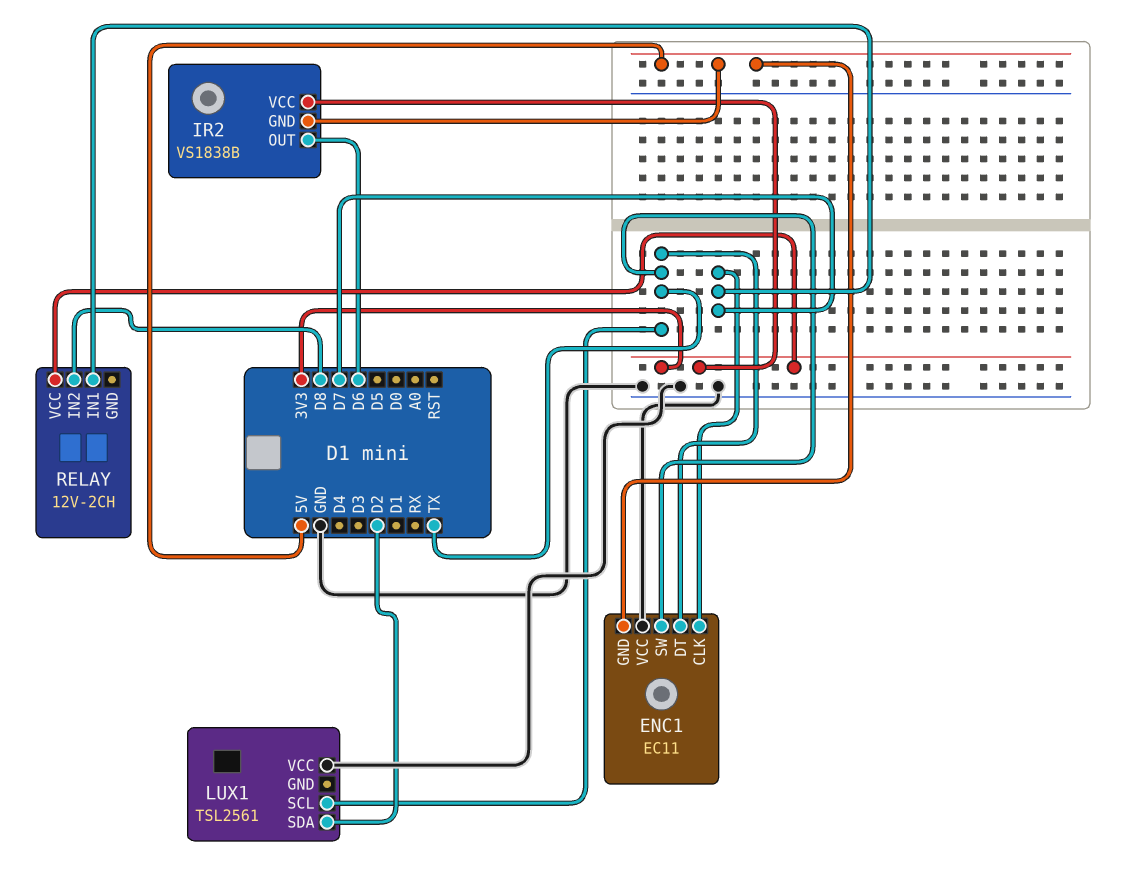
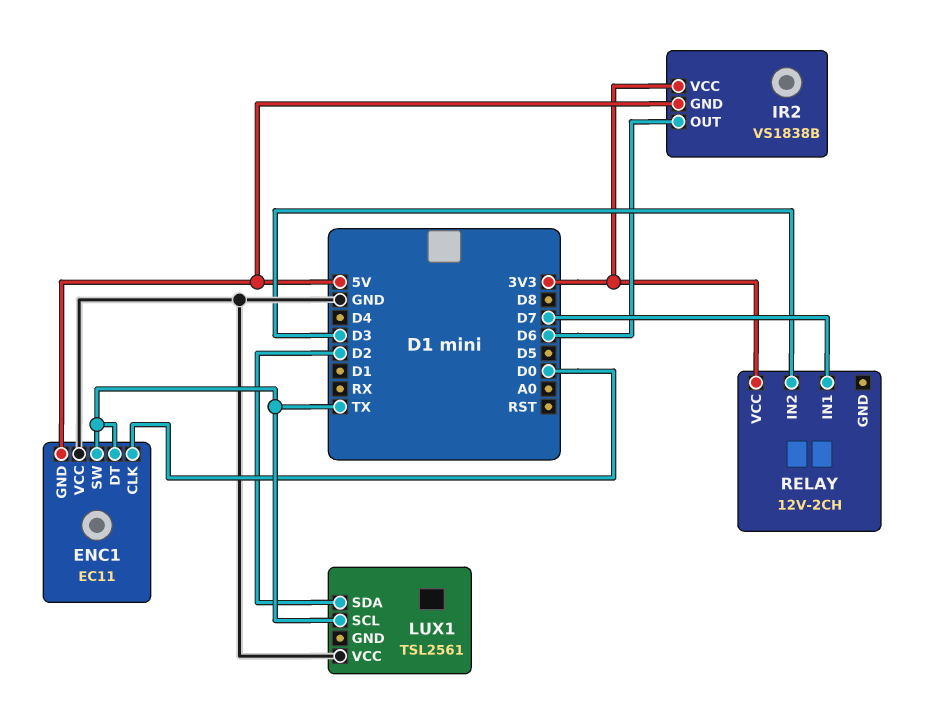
ENC1 pin CLK: D7 -> D0
RELAY pin IN2: D8 -> D3

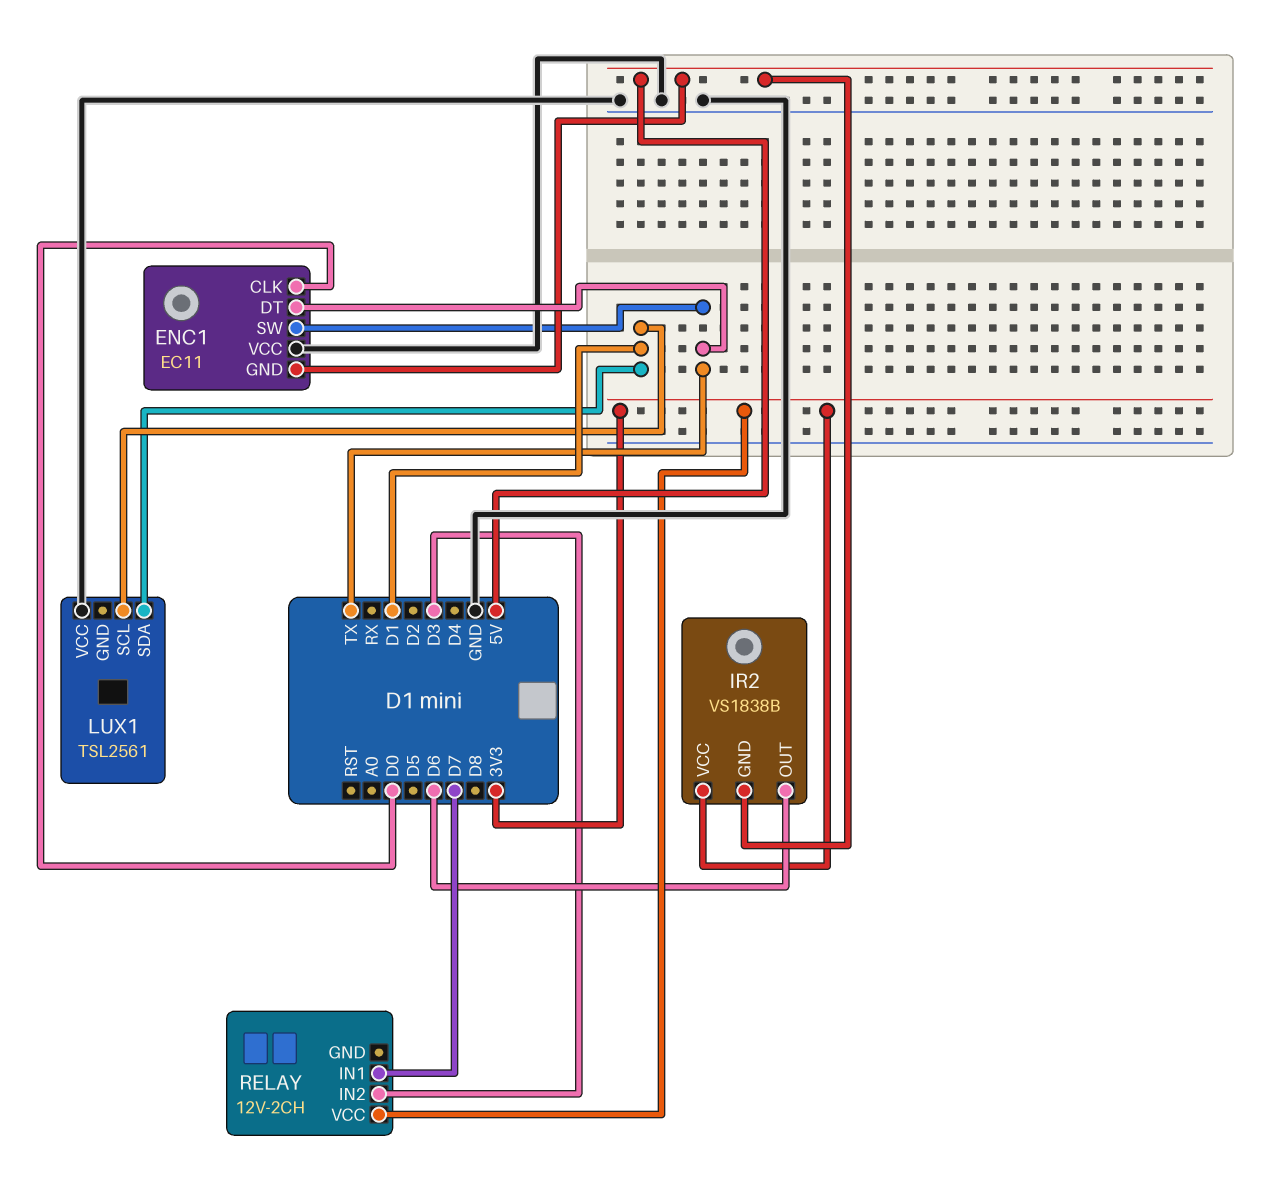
LUX1 pin SCL: TX -> D1
LUX1 pin SDA: D2 -> D1

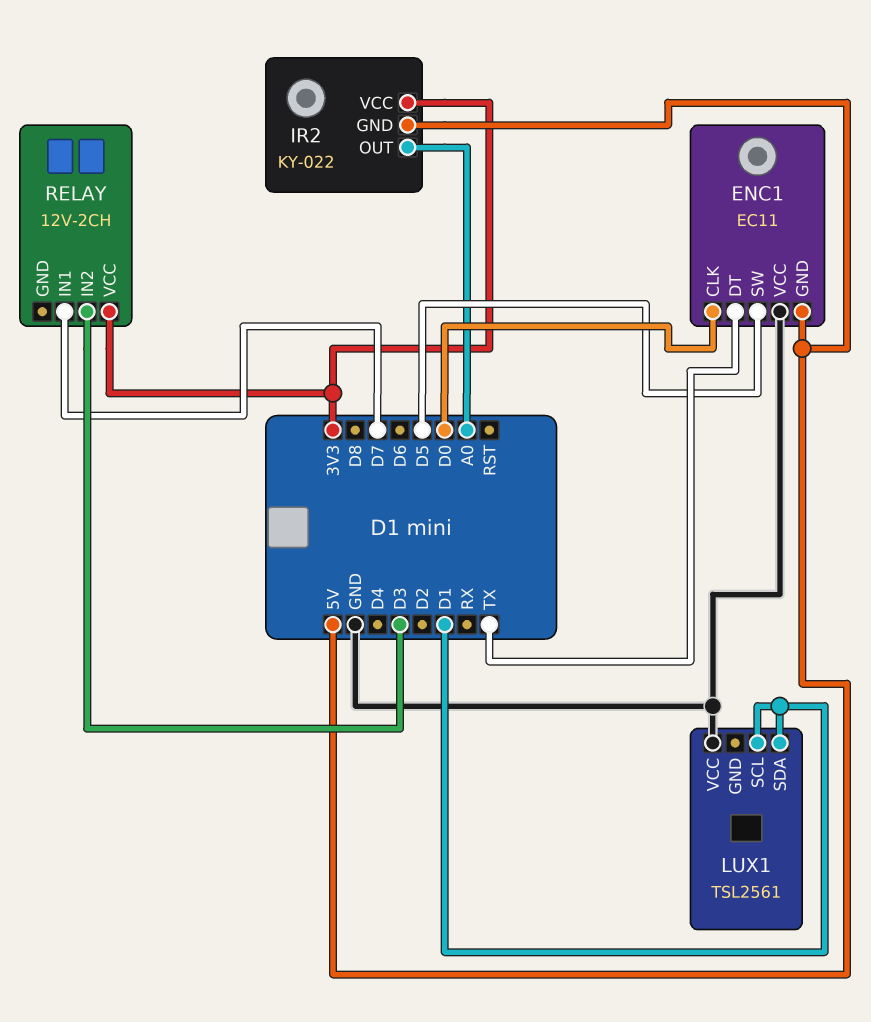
ENC1 pin SW: TX -> D5
IR2: VS1838B -> KY-022
IR2 pin OUT: D6 -> A0

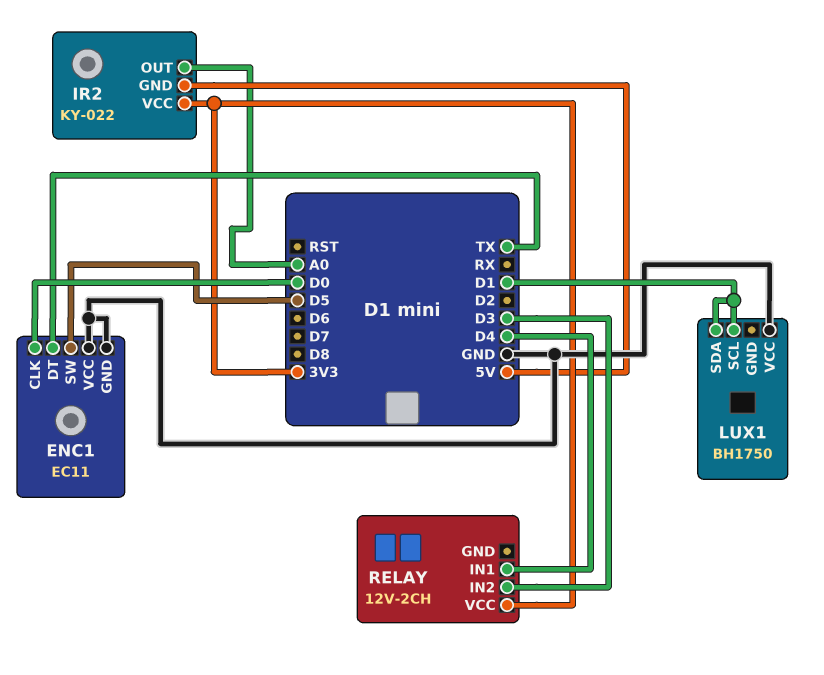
ENC1 pin GND: 5V -> GND
LUX1: TSL2561 -> BH1750
RELAY pin IN1: D7 -> D4

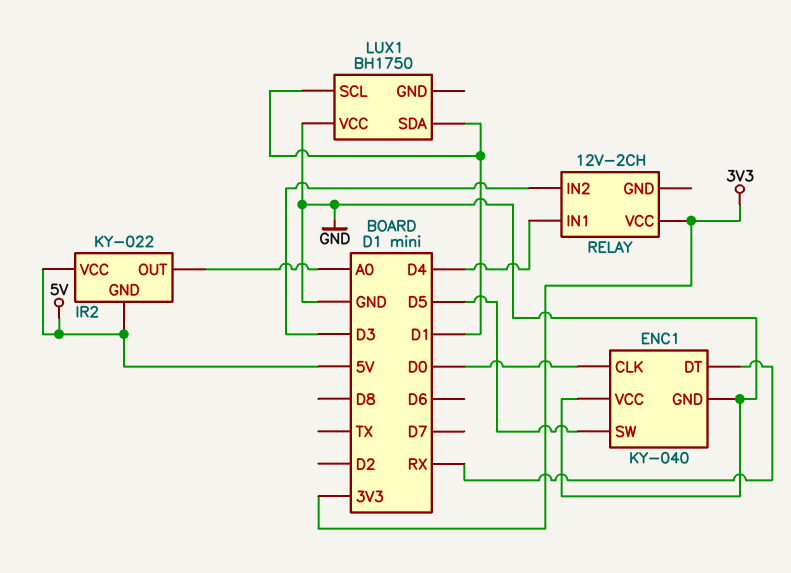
ENC1: EC11 -> KY-040
ENC1 pin DT: TX -> RX
IR2 pin VCC: 3V3 -> 5V

